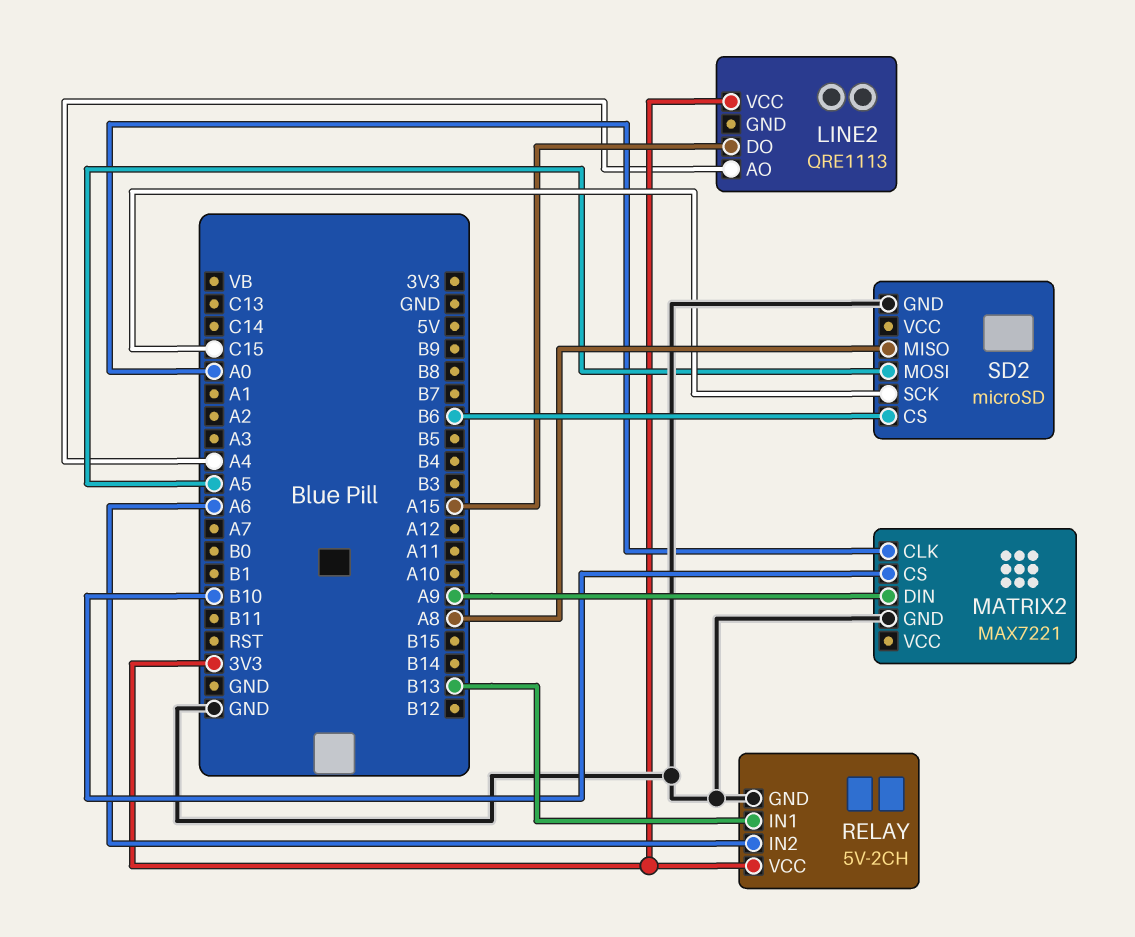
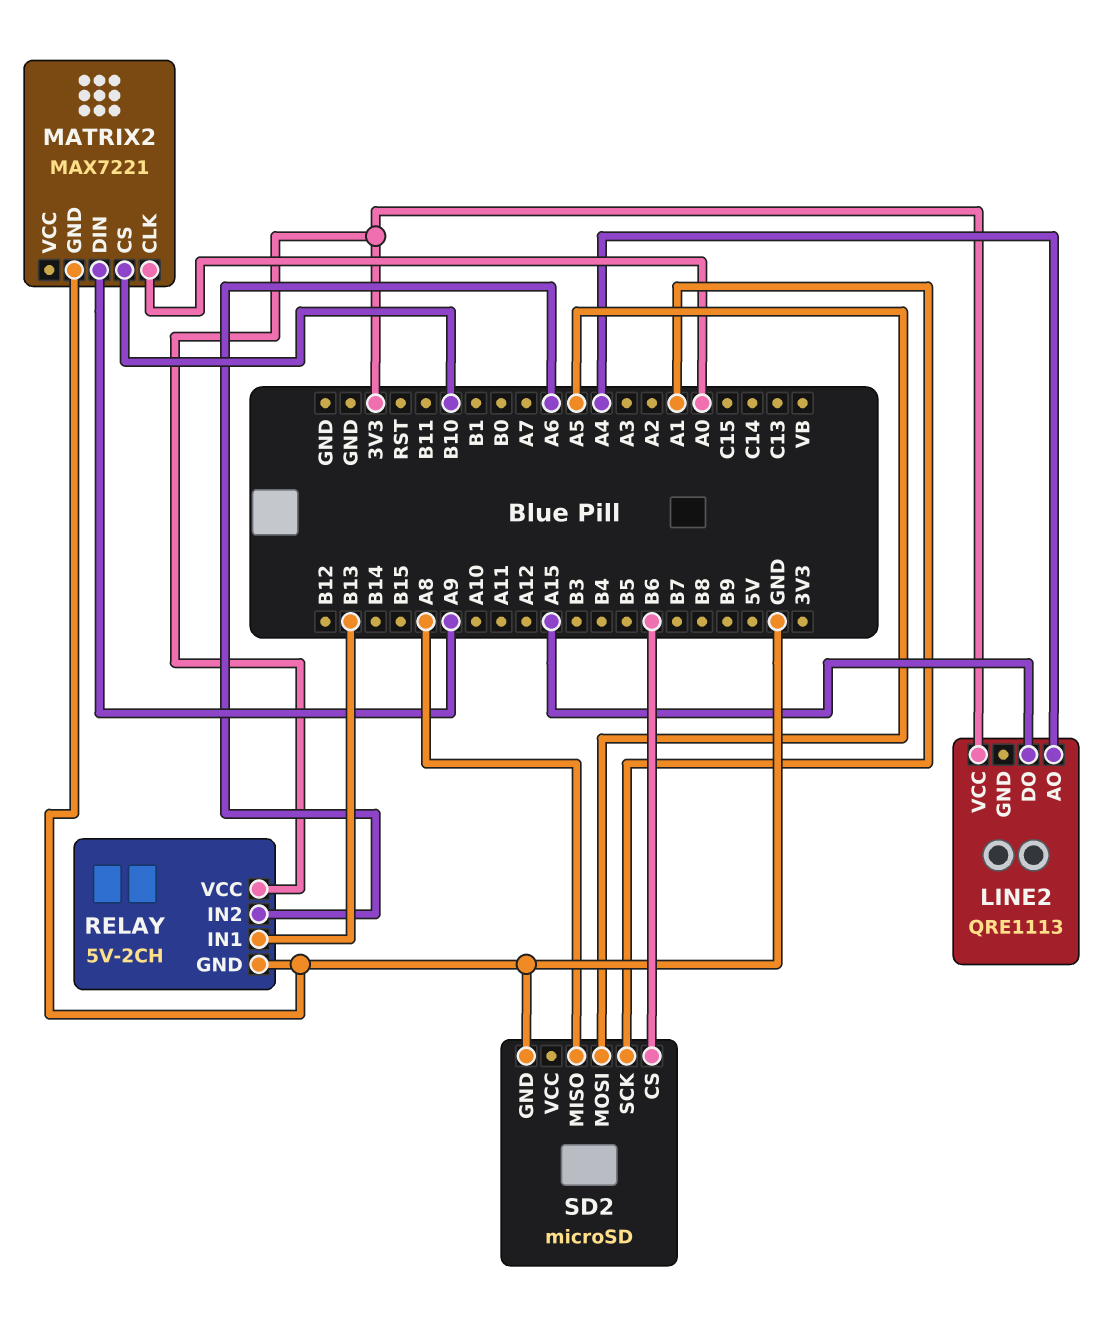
SD2 pin SCK: C15 -> A1

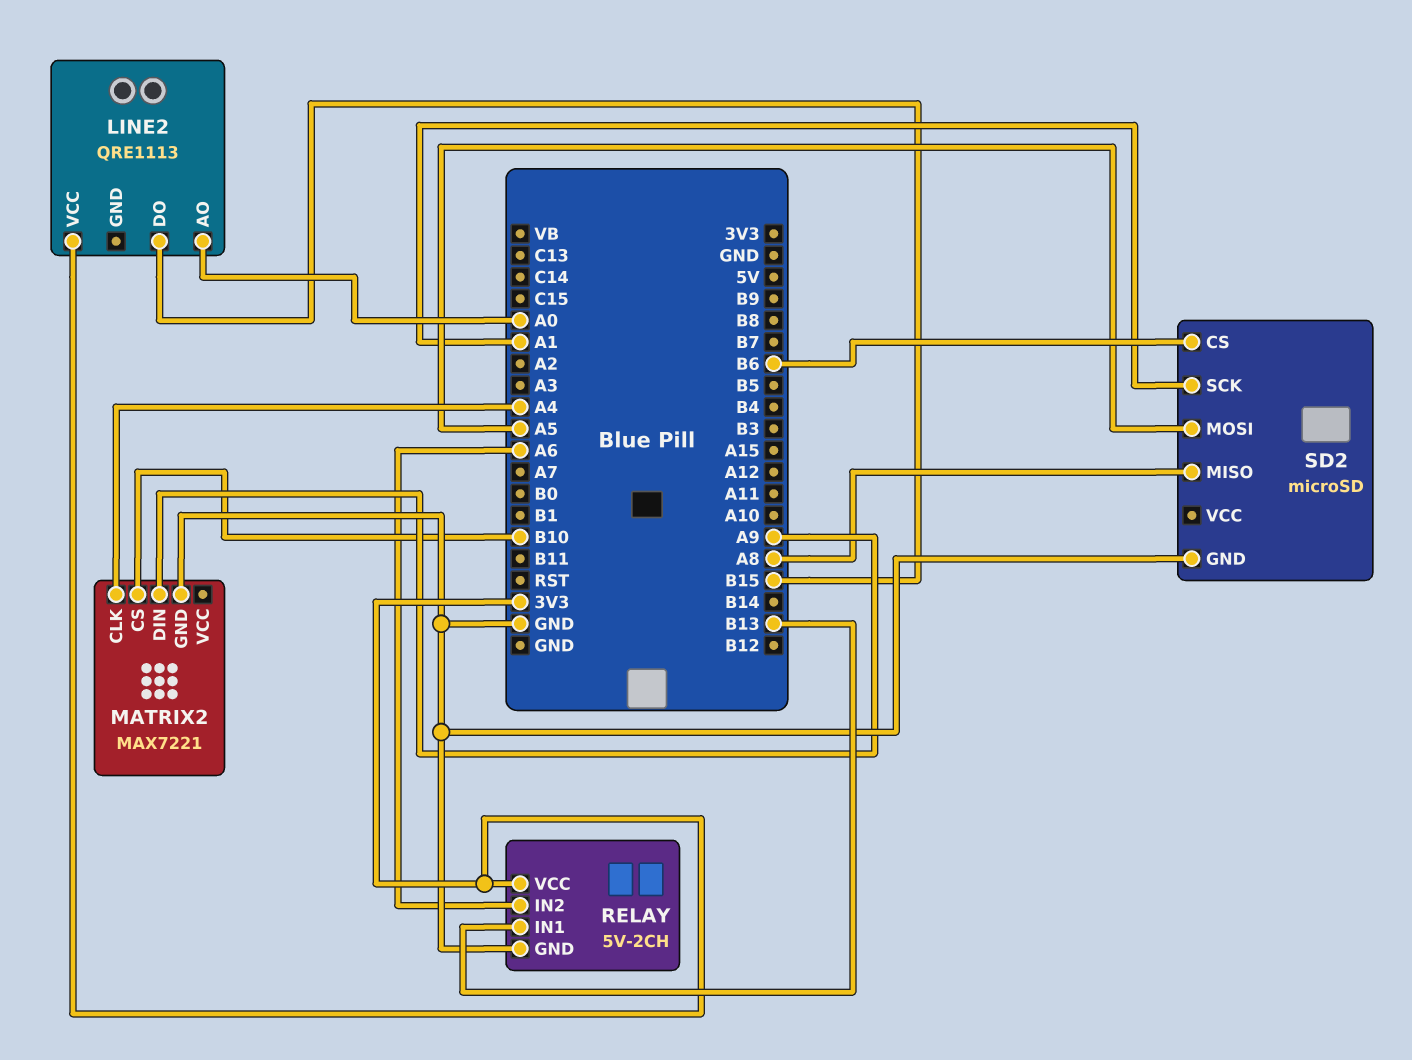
LINE2 pin AO: A4 -> A0
LINE2 pin DO: A15 -> B15
MATRIX2 pin CLK: A0 -> A4

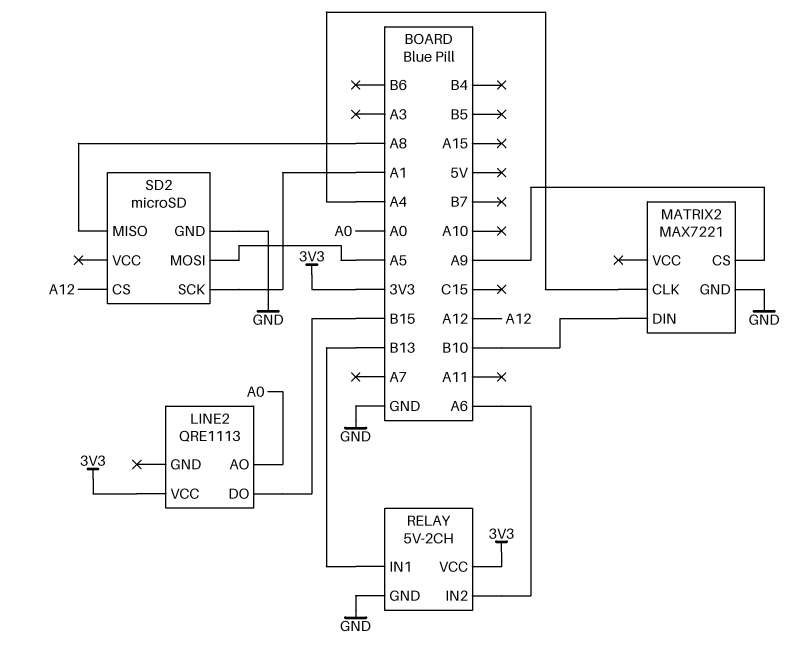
MATRIX2 pin CS: B10 -> A9
MATRIX2 pin DIN: A9 -> B10
SD2 pin CS: B6 -> A12

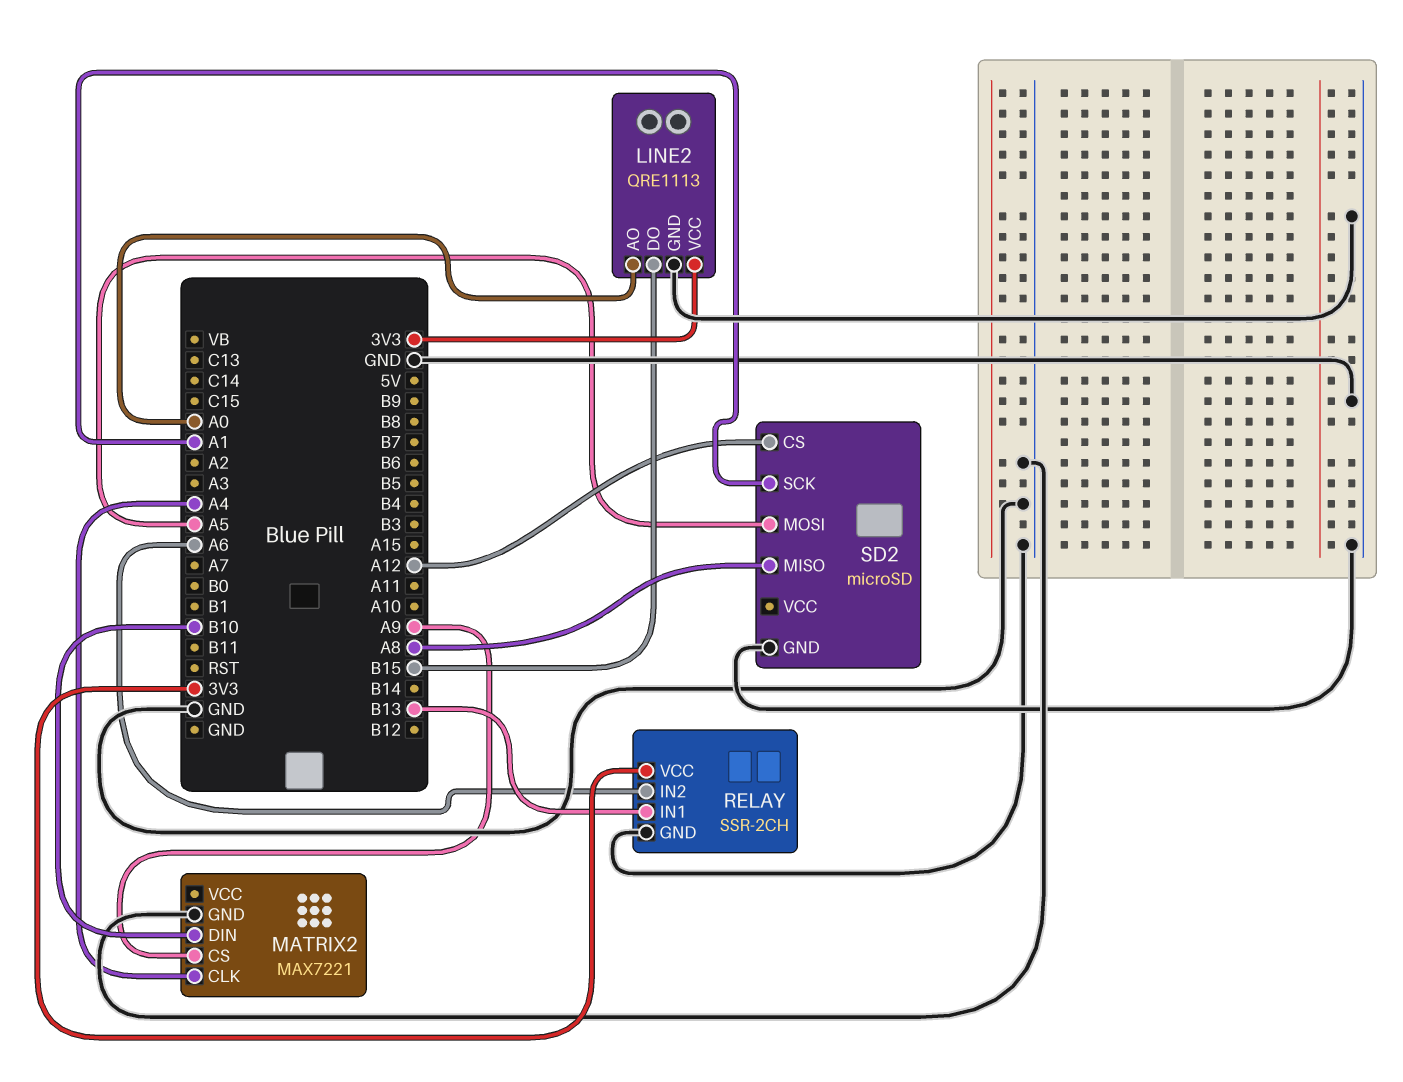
LINE2 pin GND: none -> GND
RELAY: 5V-2CH -> SSR-2CH

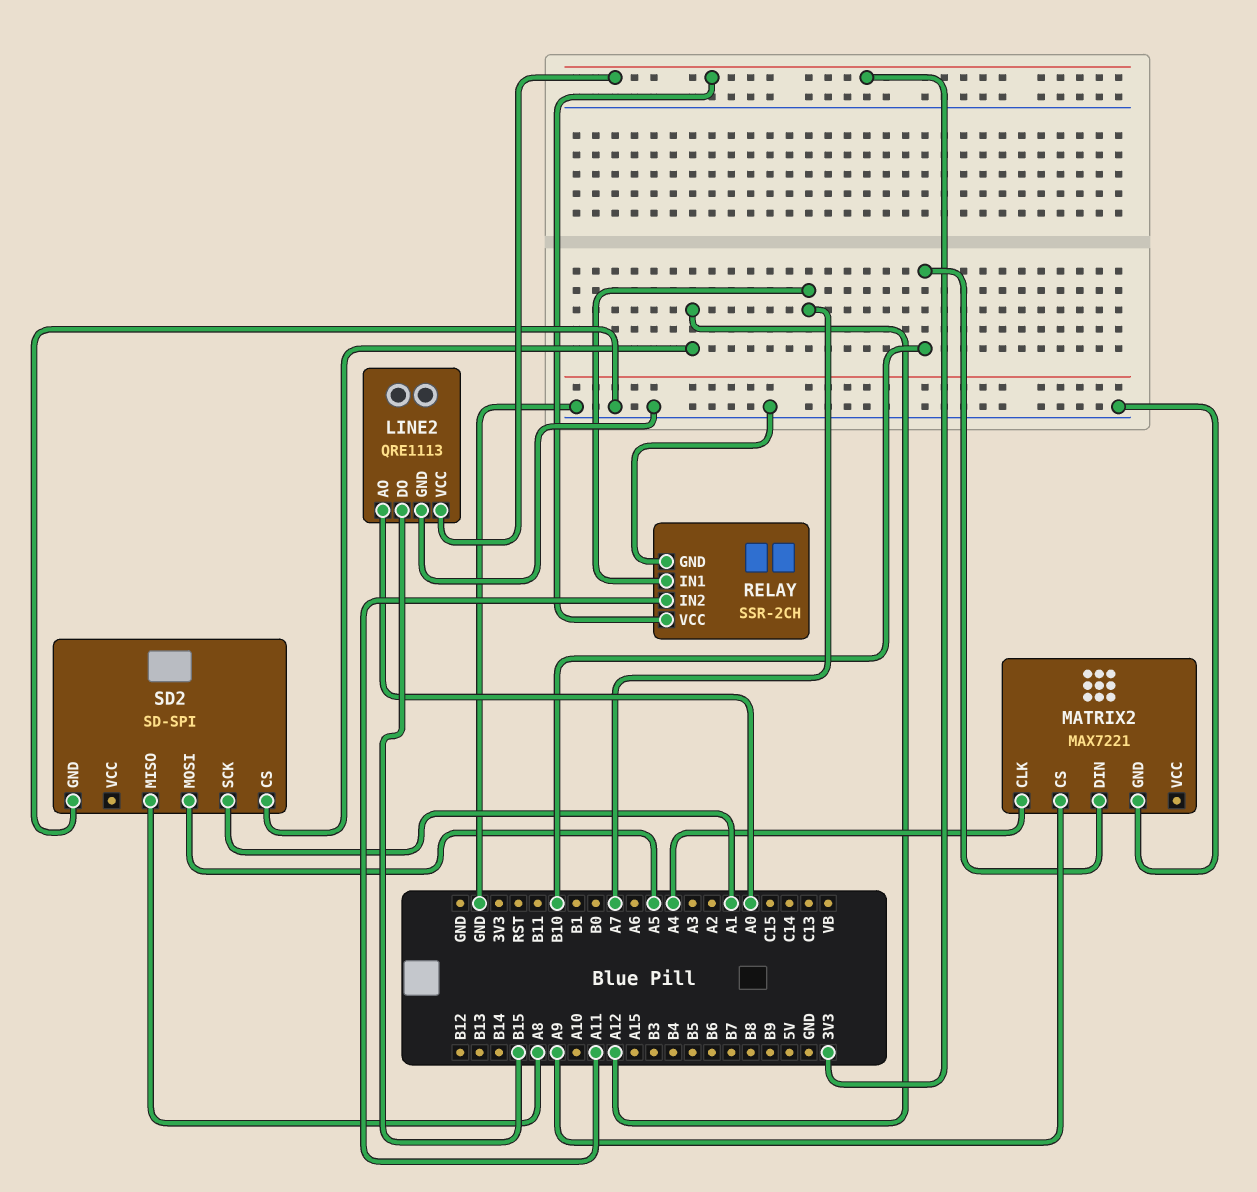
RELAY pin IN1: B13 -> A7
RELAY pin IN2: A6 -> A11
SD2: microSD -> SD-SPI

